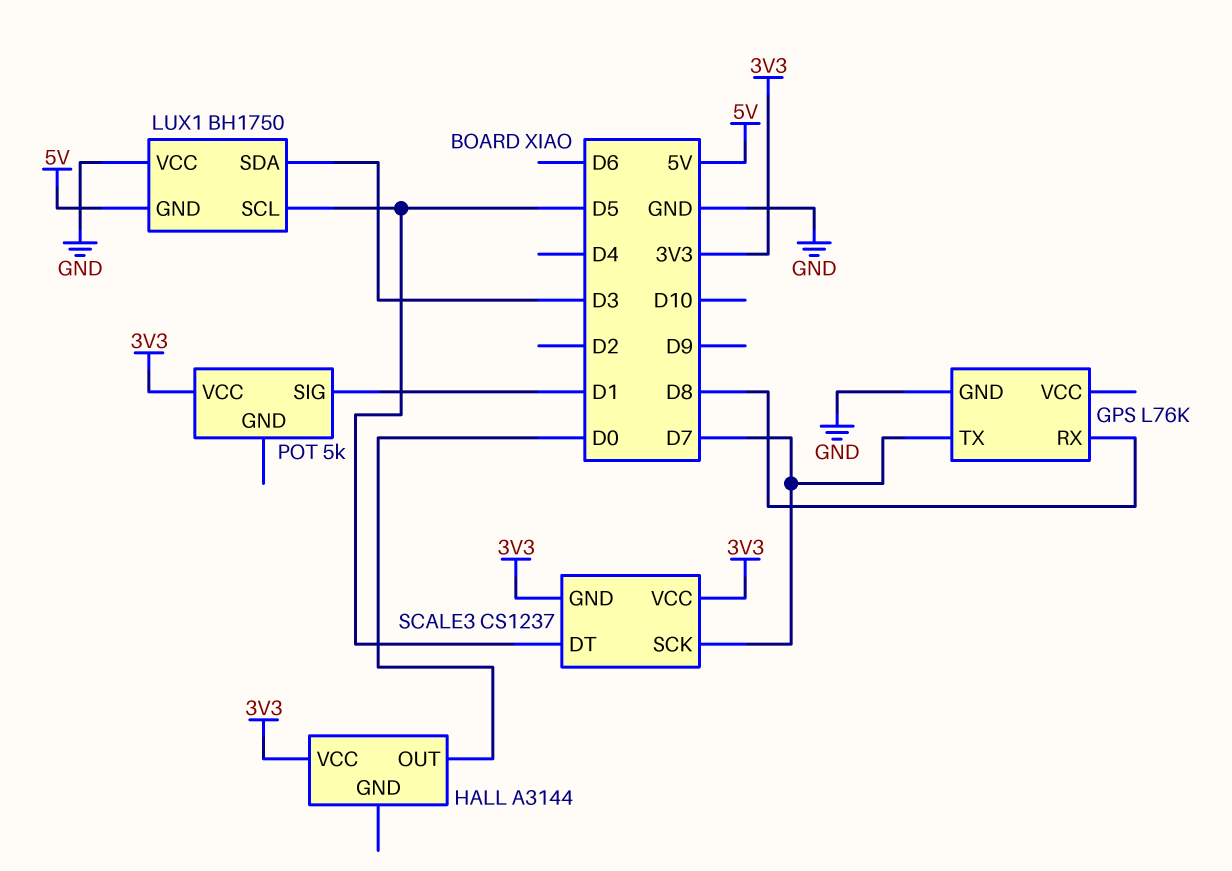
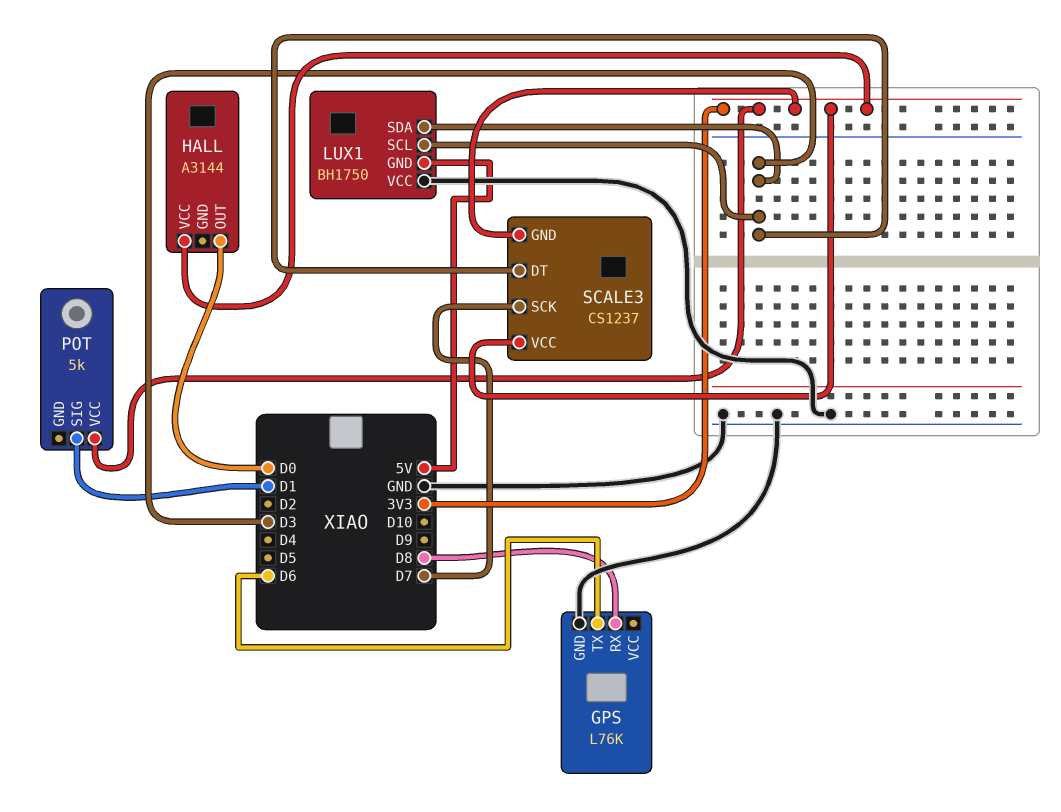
GPS pin TX: D7 -> D6
LUX1 pin SCL: D5 -> D3
SCALE3 pin DT: D5 -> D3

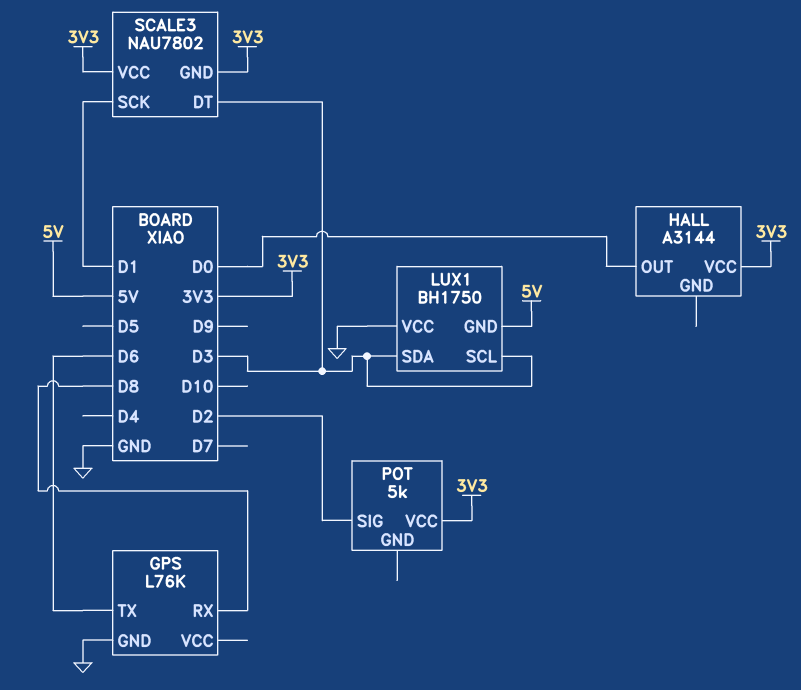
POT pin SIG: D1 -> D2
SCALE3: CS1237 -> NAU7802
SCALE3 pin SCK: D7 -> D1

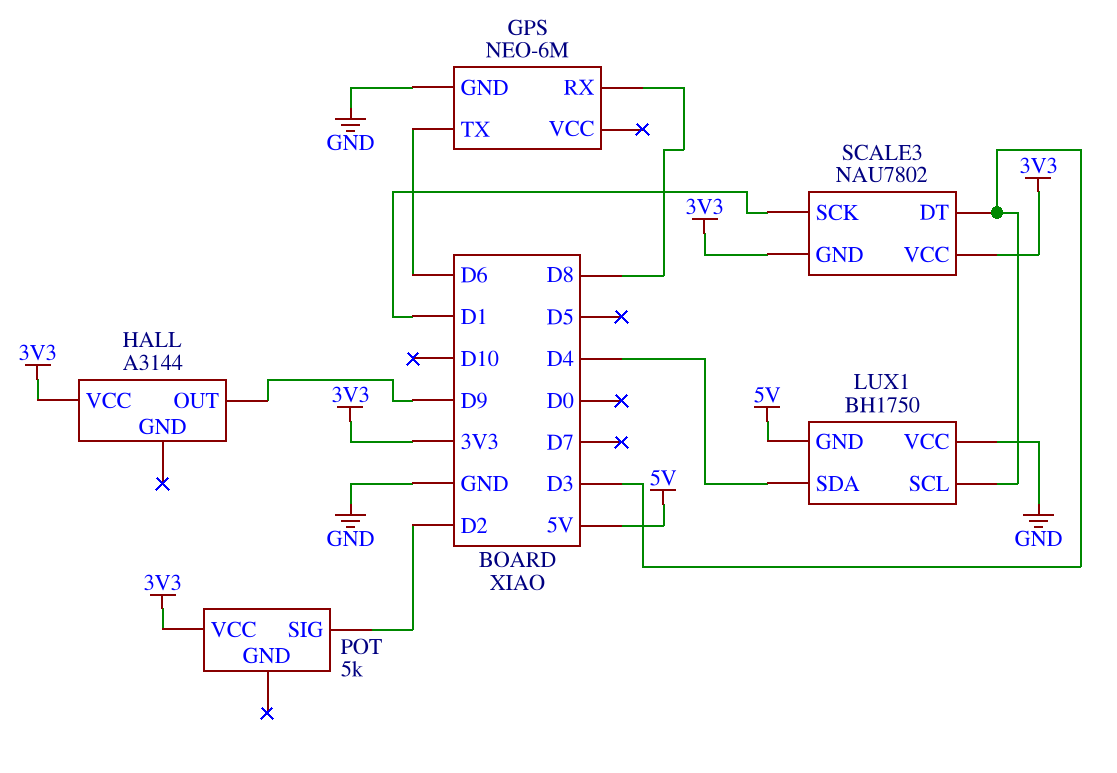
GPS: L76K -> NEO-6M
HALL pin OUT: D0 -> D9
LUX1 pin SDA: D3 -> D4

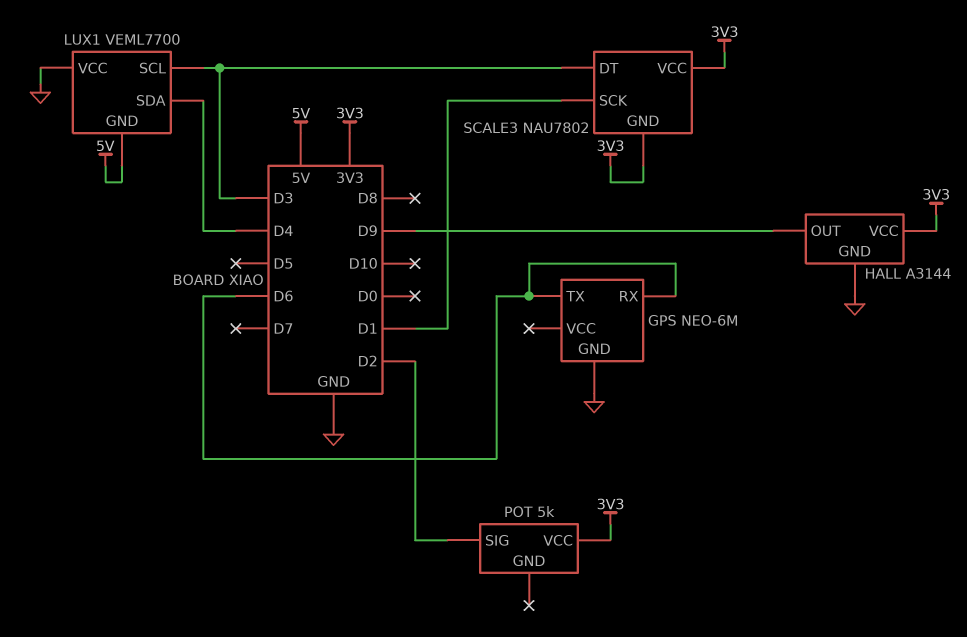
GPS pin RX: D8 -> D6
HALL pin GND: none -> GND
LUX1: BH1750 -> VEML7700

